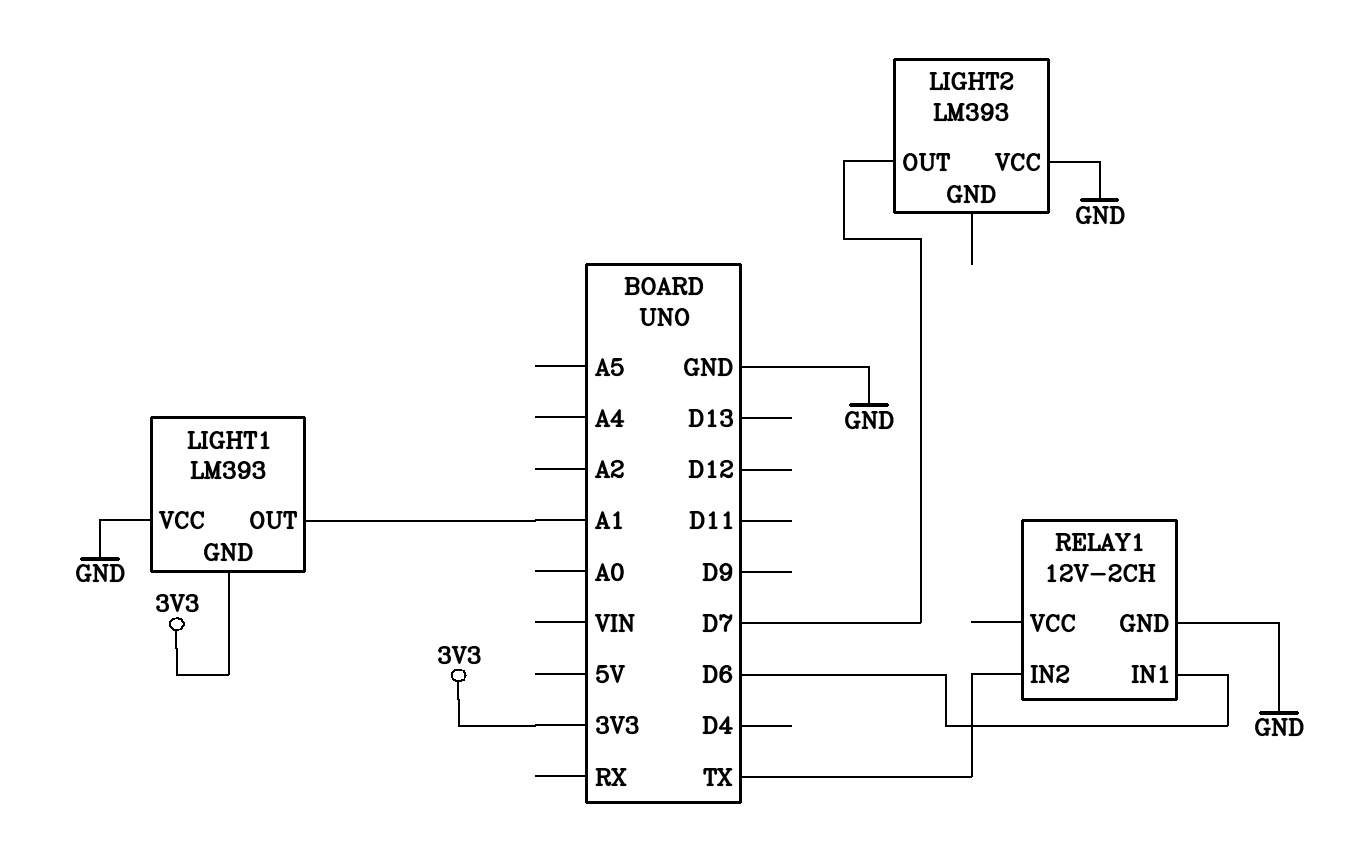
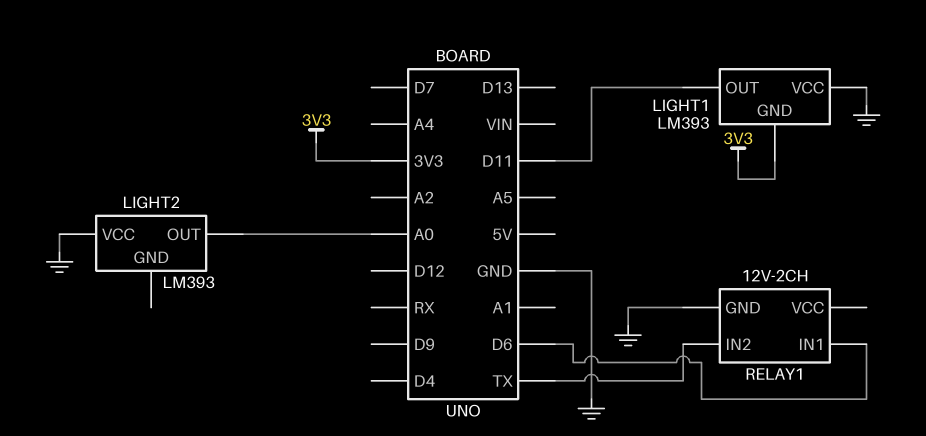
LIGHT1 pin OUT: A1 -> D11
LIGHT2 pin OUT: D7 -> A0

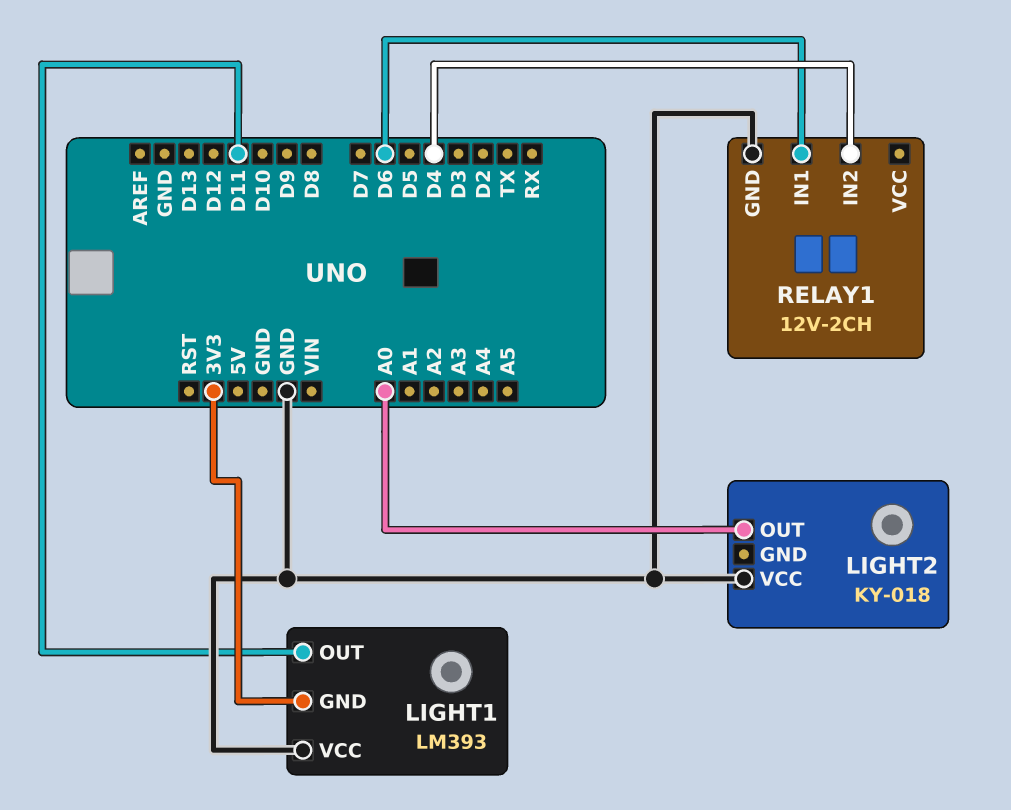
LIGHT2: LM393 -> KY-018
RELAY1 pin IN2: TX -> D4

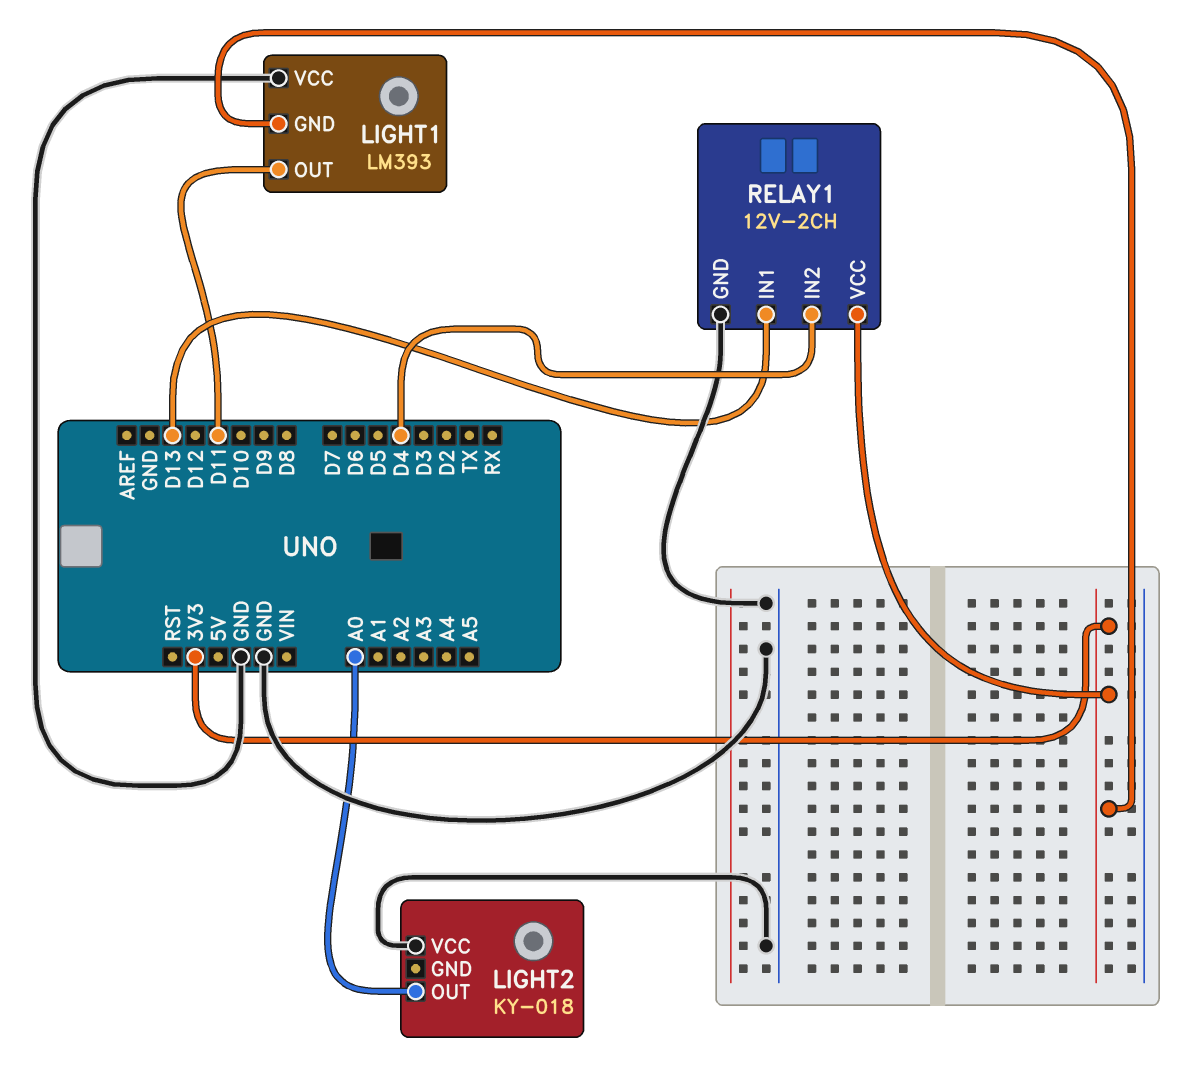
RELAY1 pin IN1: D6 -> D13
RELAY1 pin VCC: none -> 3V3

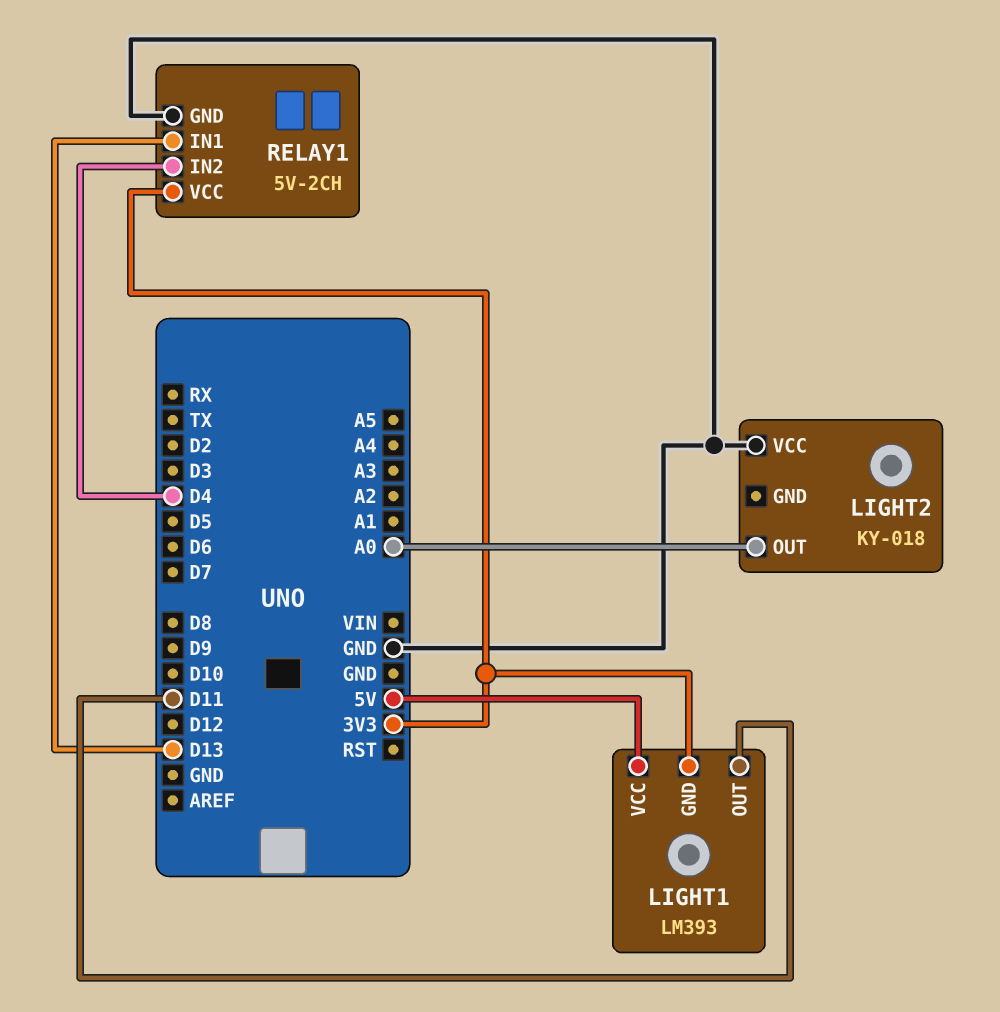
LIGHT1 pin VCC: GND -> 5V
RELAY1: 12V-2CH -> 5V-2CH

